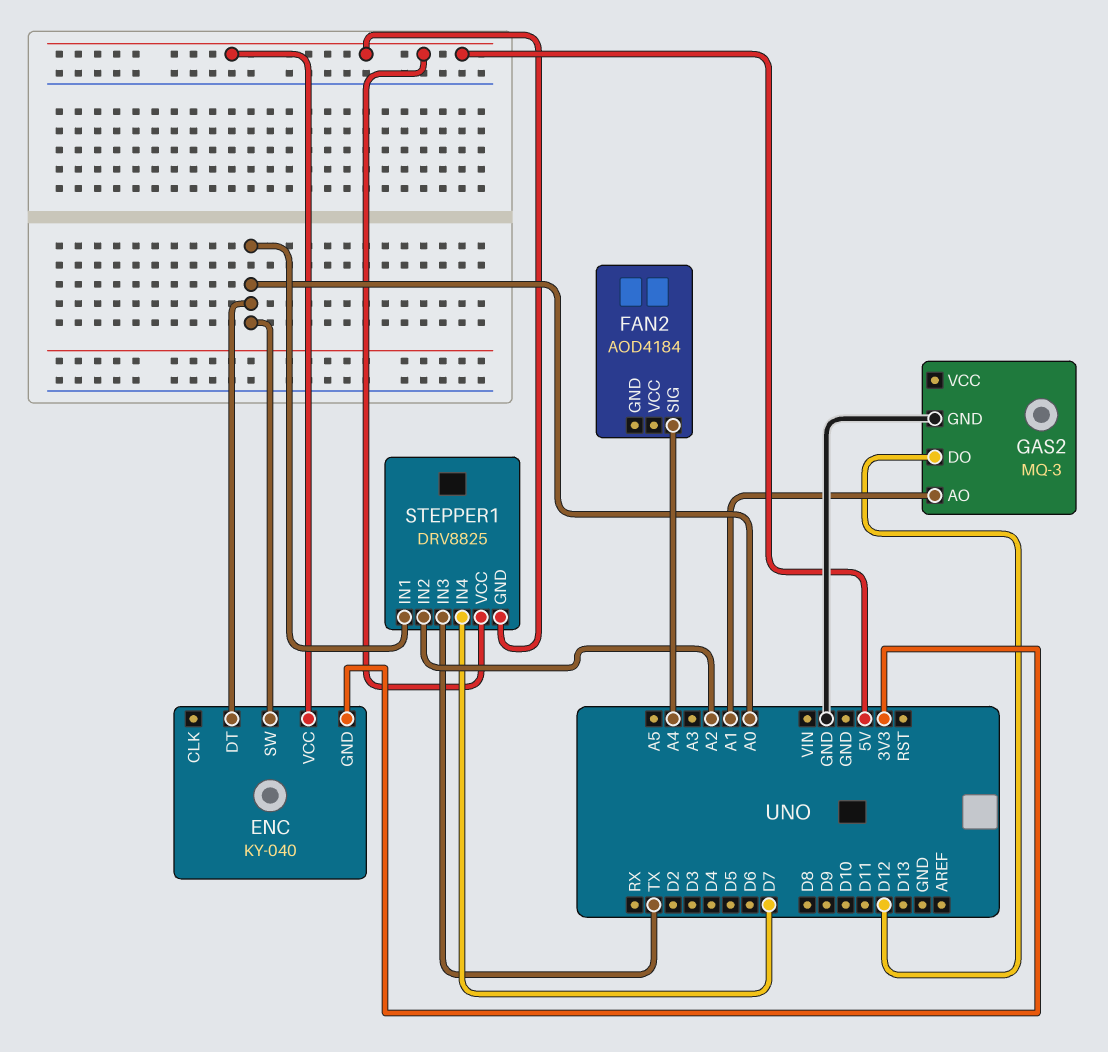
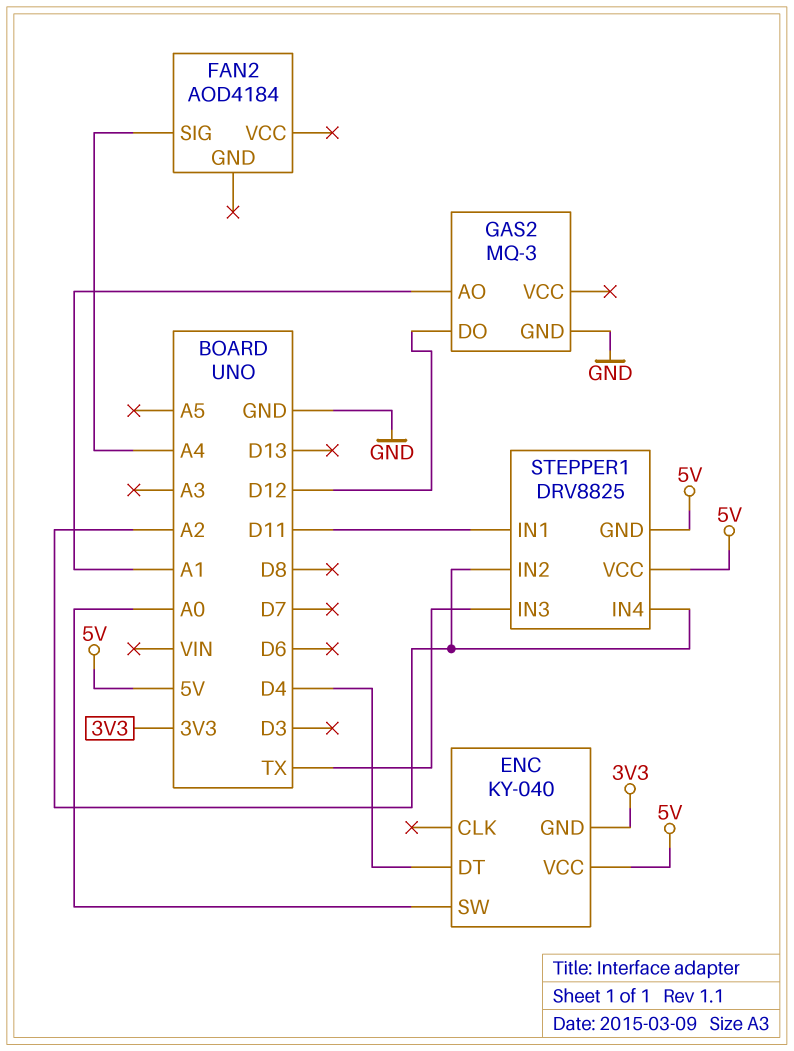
ENC pin DT: A0 -> D4
STEPPER1 pin IN1: A0 -> D11
STEPPER1 pin IN4: D7 -> A2

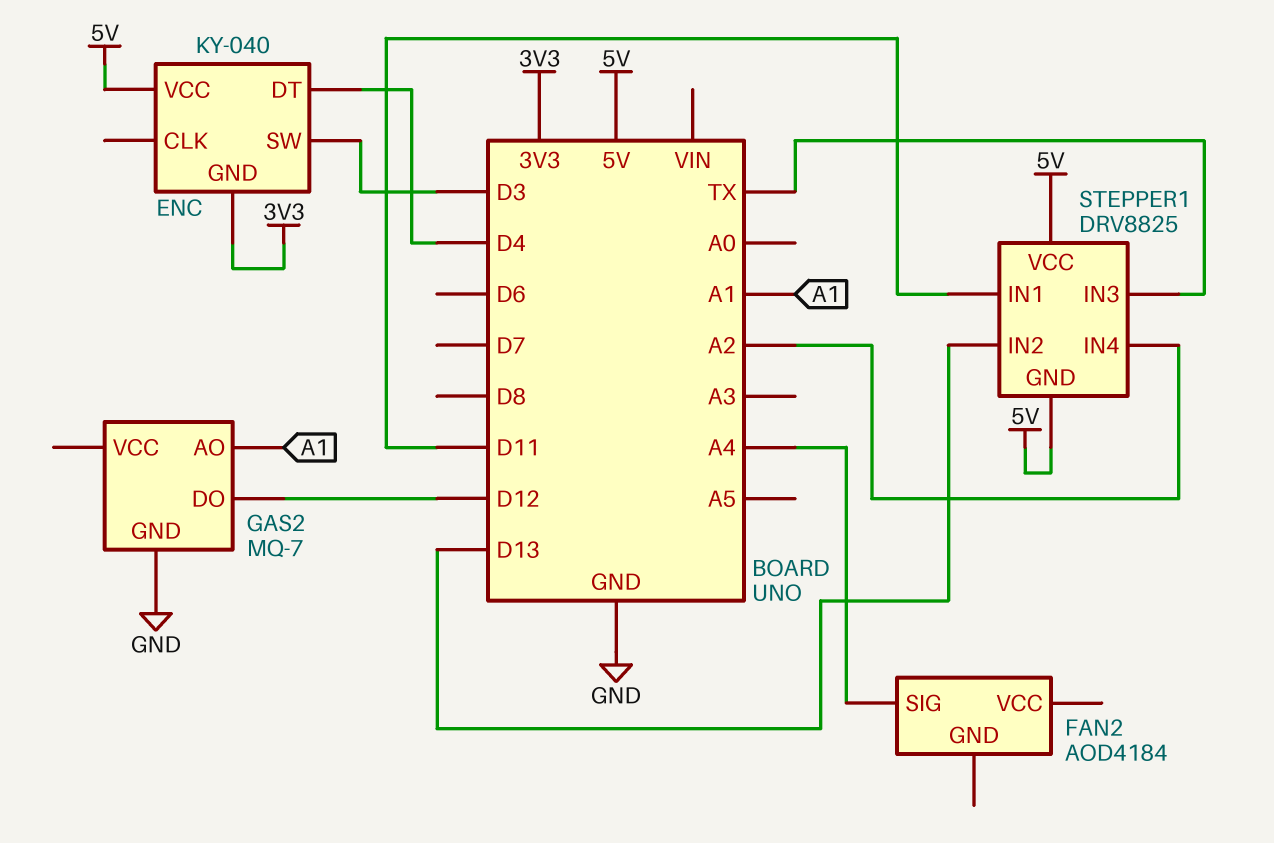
ENC pin SW: A0 -> D3
GAS2: MQ-3 -> MQ-7
STEPPER1 pin IN2: A2 -> D13

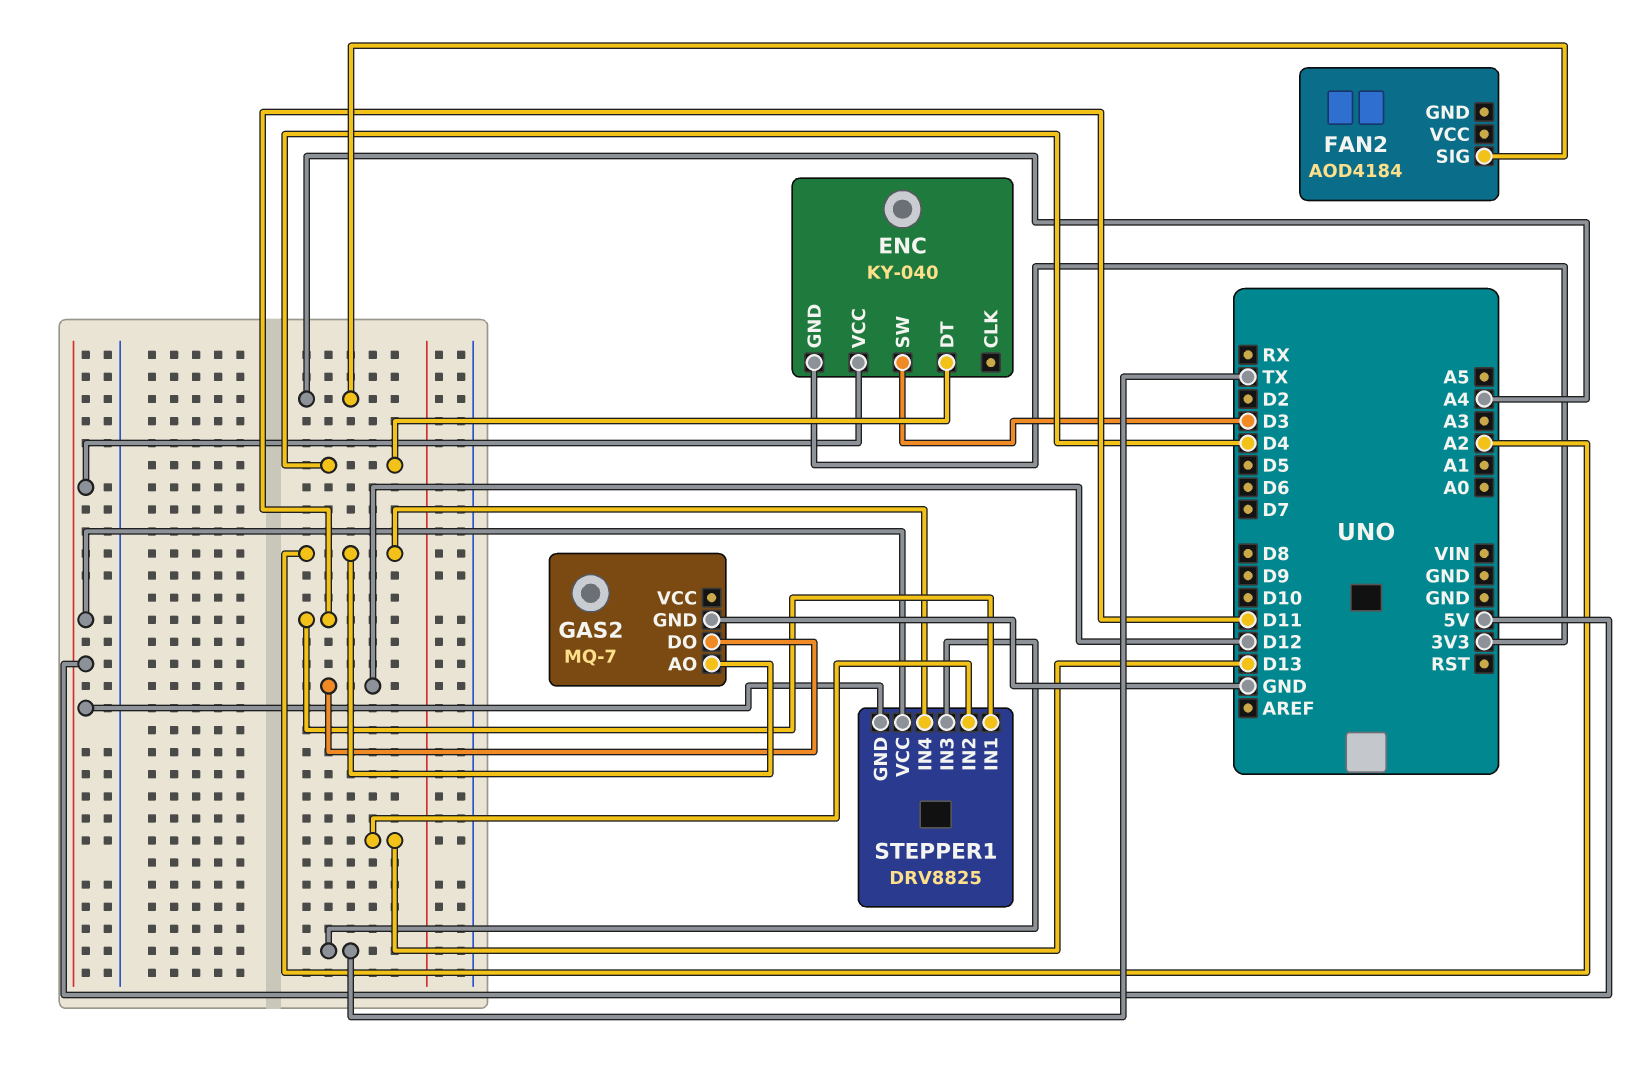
GAS2 pin AO: A1 -> A2

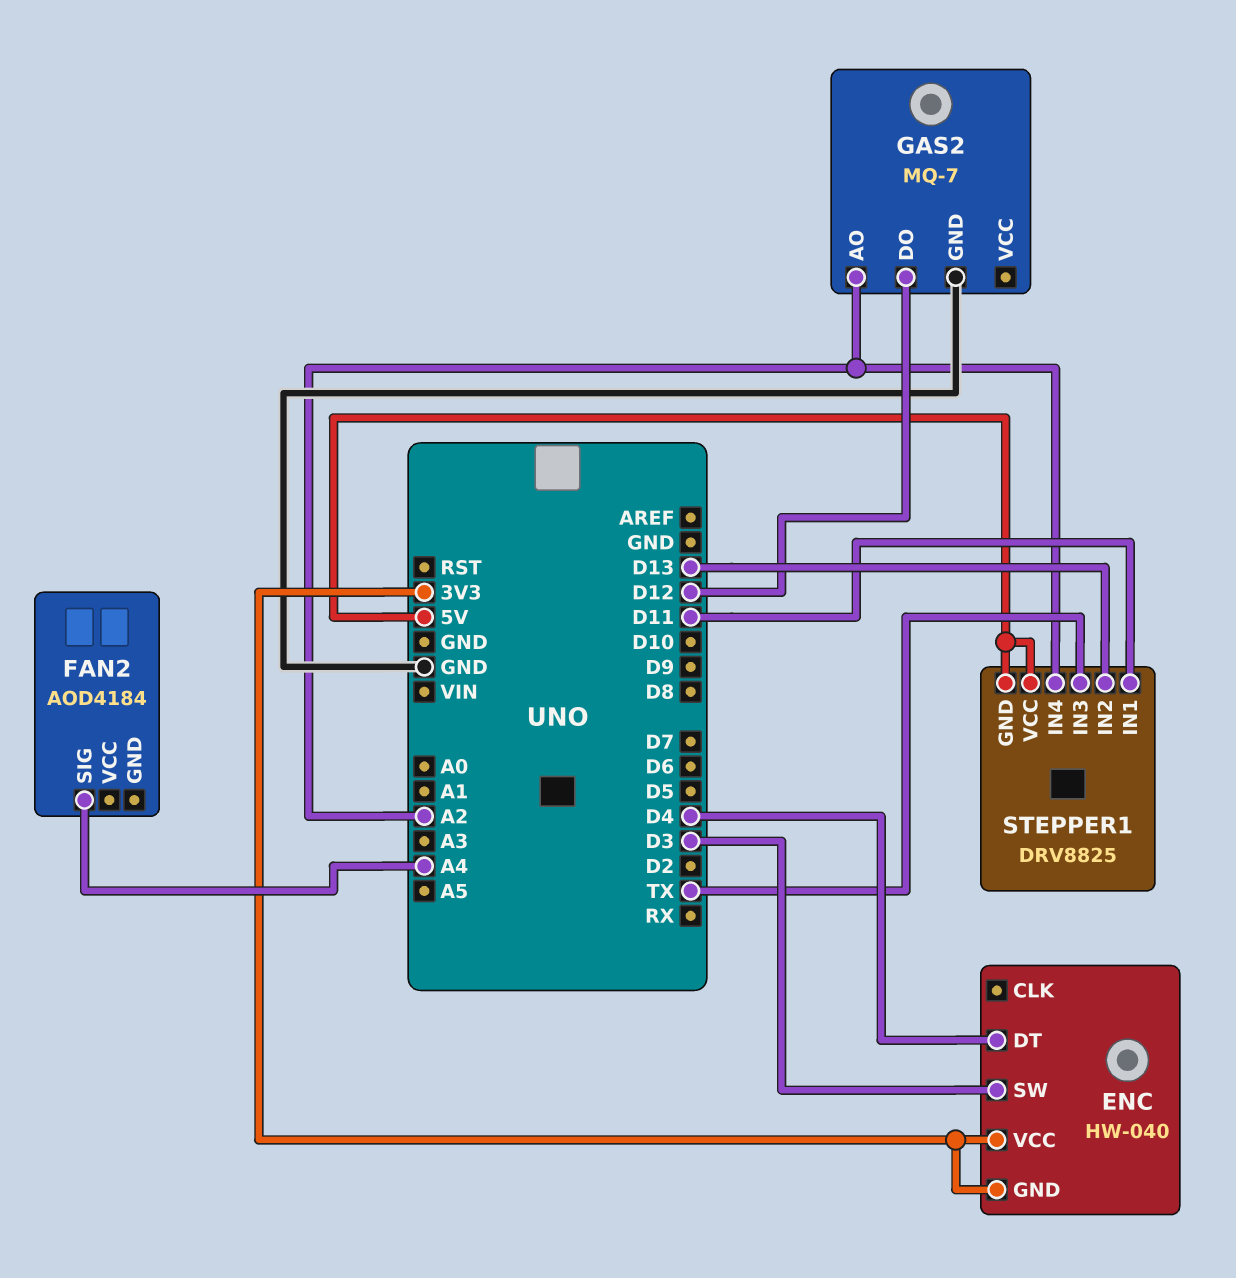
ENC: KY-040 -> HW-040
ENC pin VCC: 5V -> 3V3

